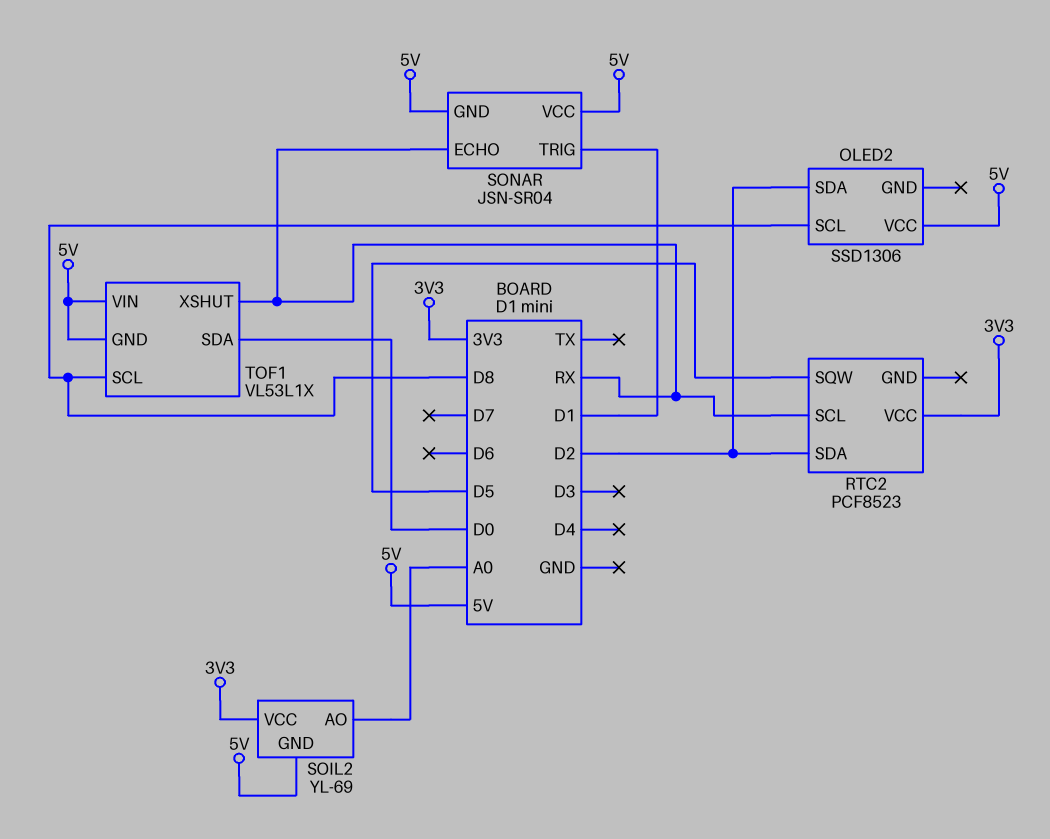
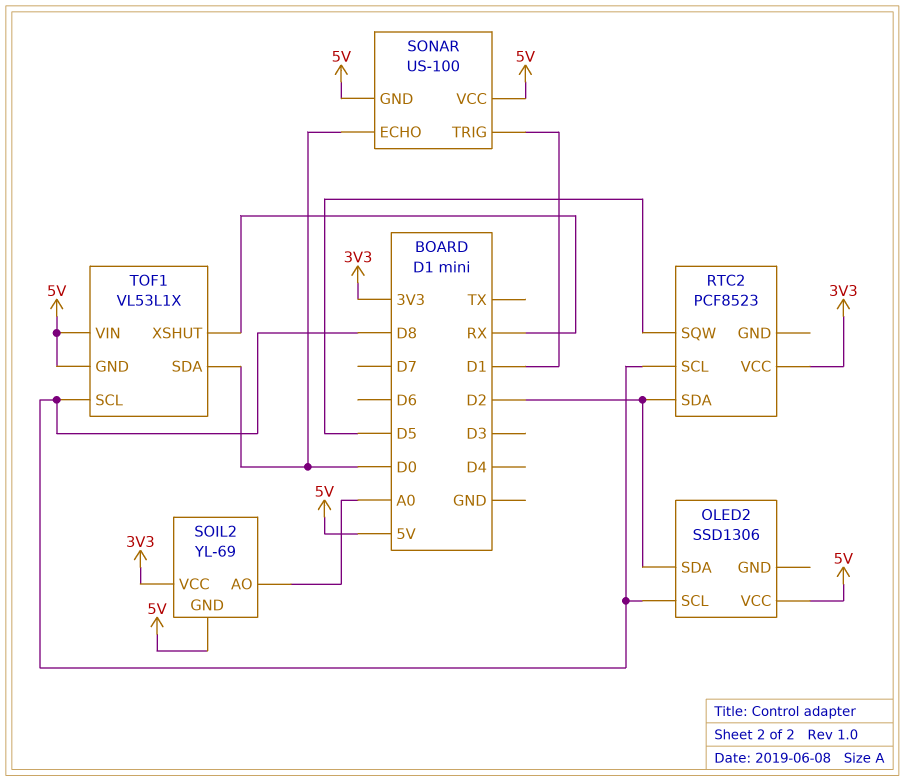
RTC2 pin SCL: RX -> D8
SONAR: JSN-SR04 -> US-100
SONAR pin ECHO: RX -> D0

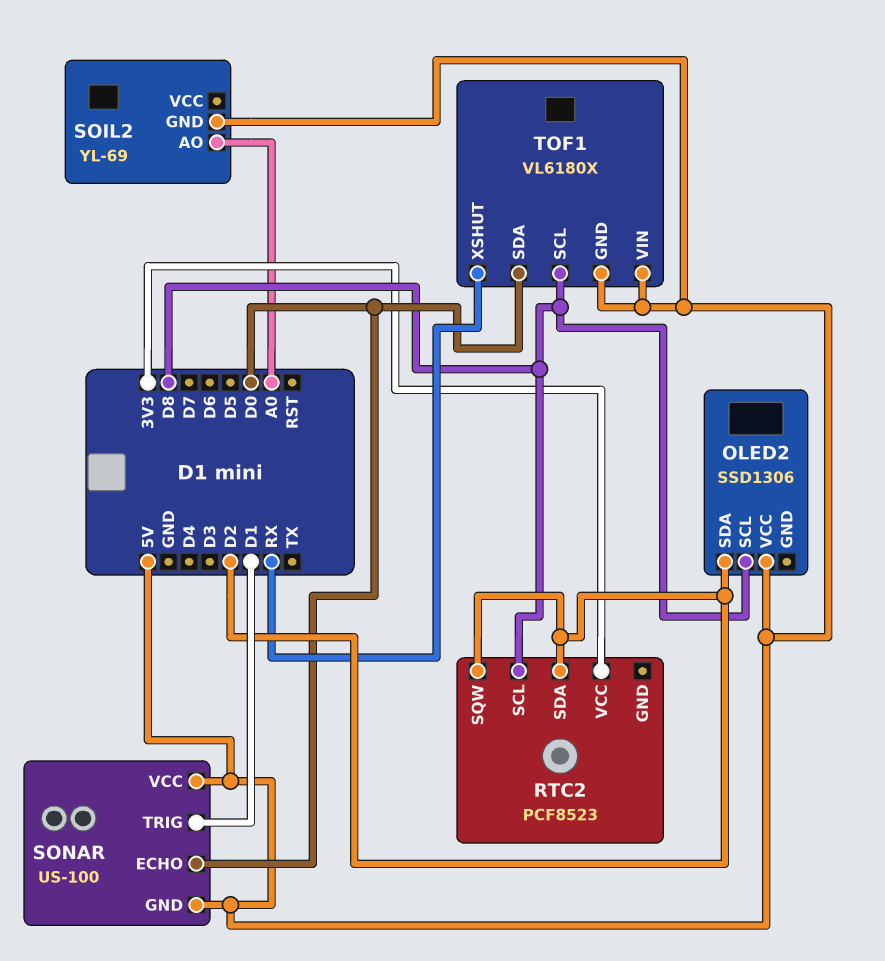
RTC2 pin SQW: D5 -> D2
SOIL2 pin VCC: 3V3 -> none
TOF1: VL53L1X -> VL6180X

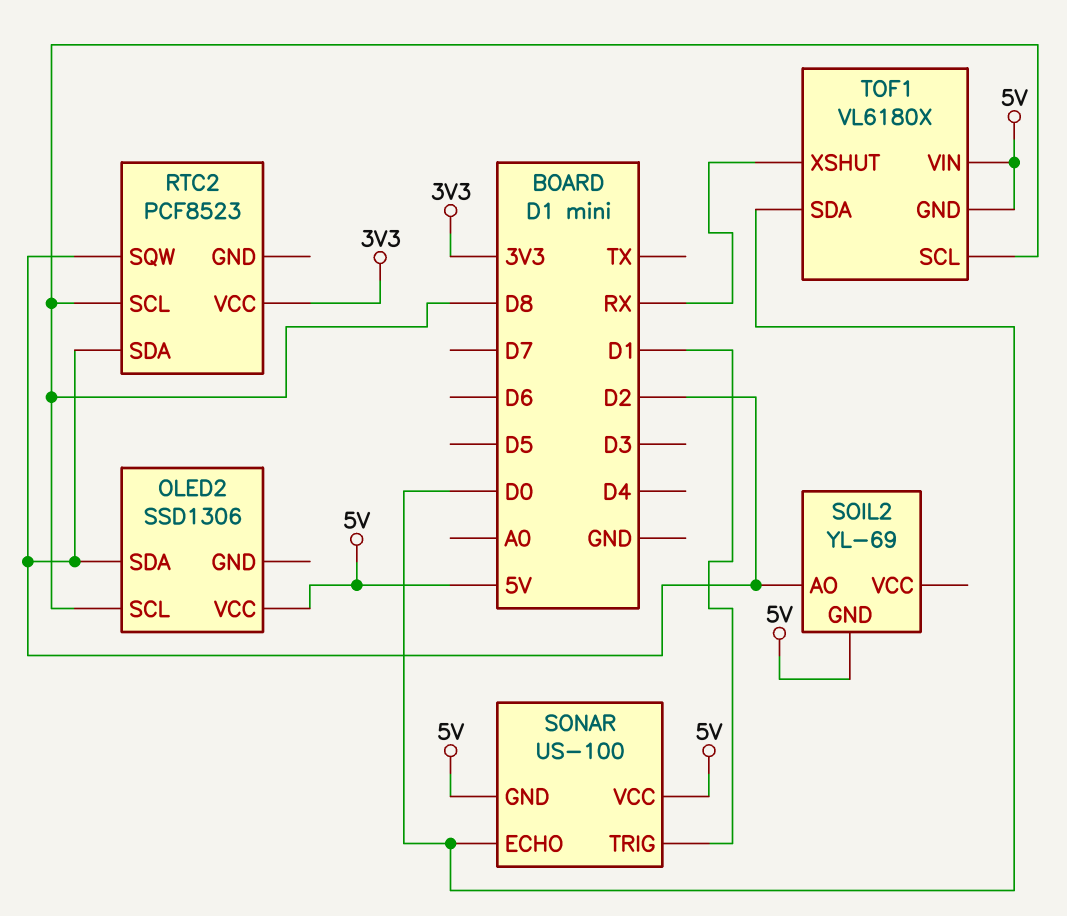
SOIL2 pin AO: A0 -> D2

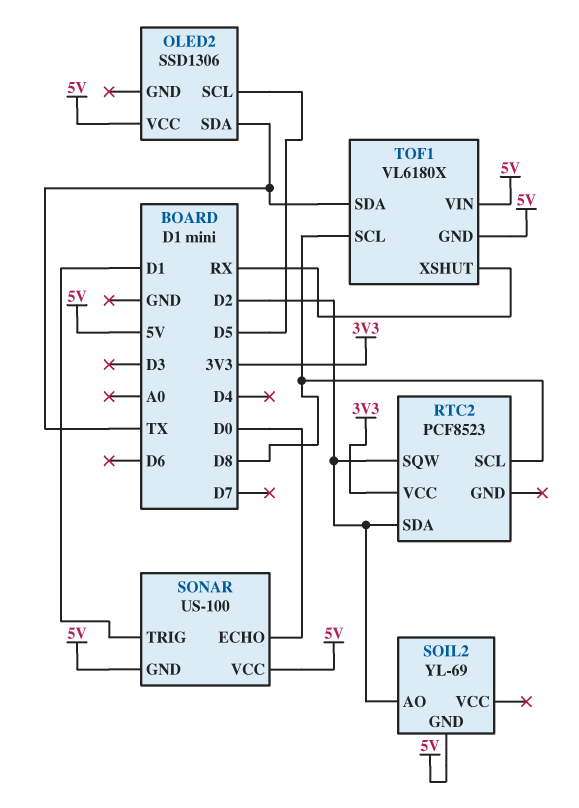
OLED2 pin SCL: D8 -> D5
OLED2 pin SDA: D2 -> TX
TOF1 pin SDA: D0 -> TX

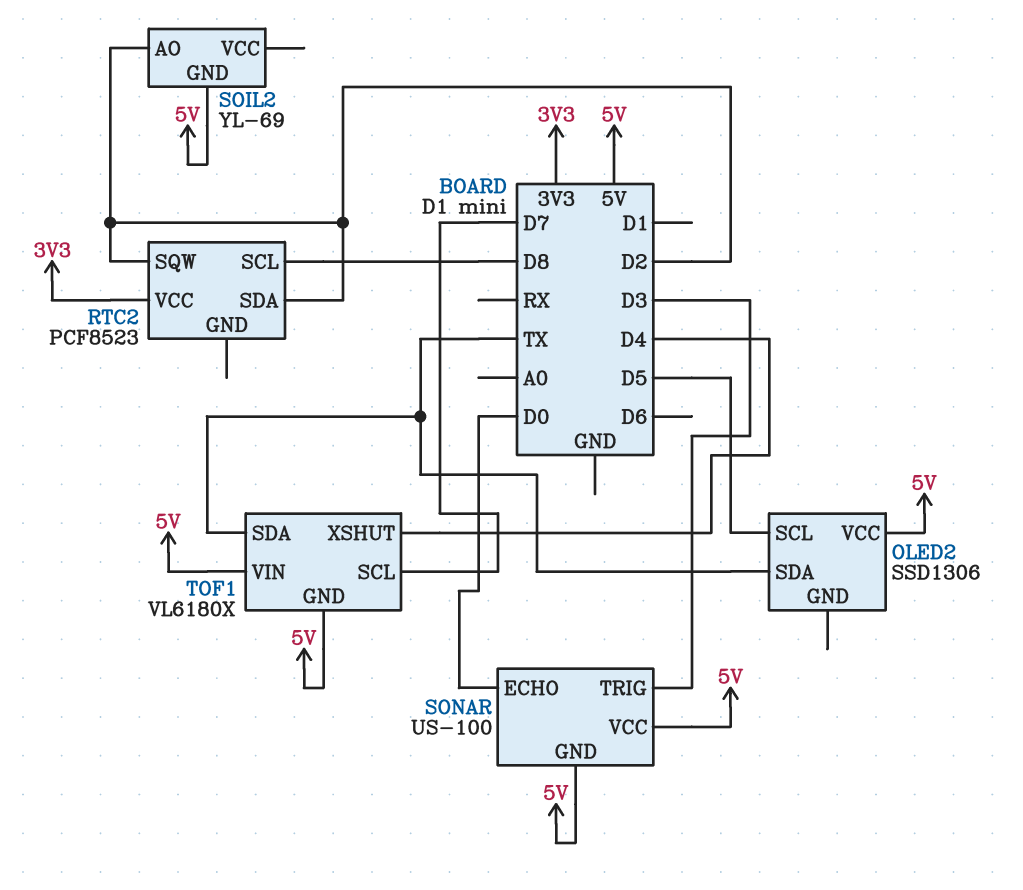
SONAR pin TRIG: D1 -> D3
TOF1 pin SCL: D8 -> D7
TOF1 pin XSHUT: RX -> D4

